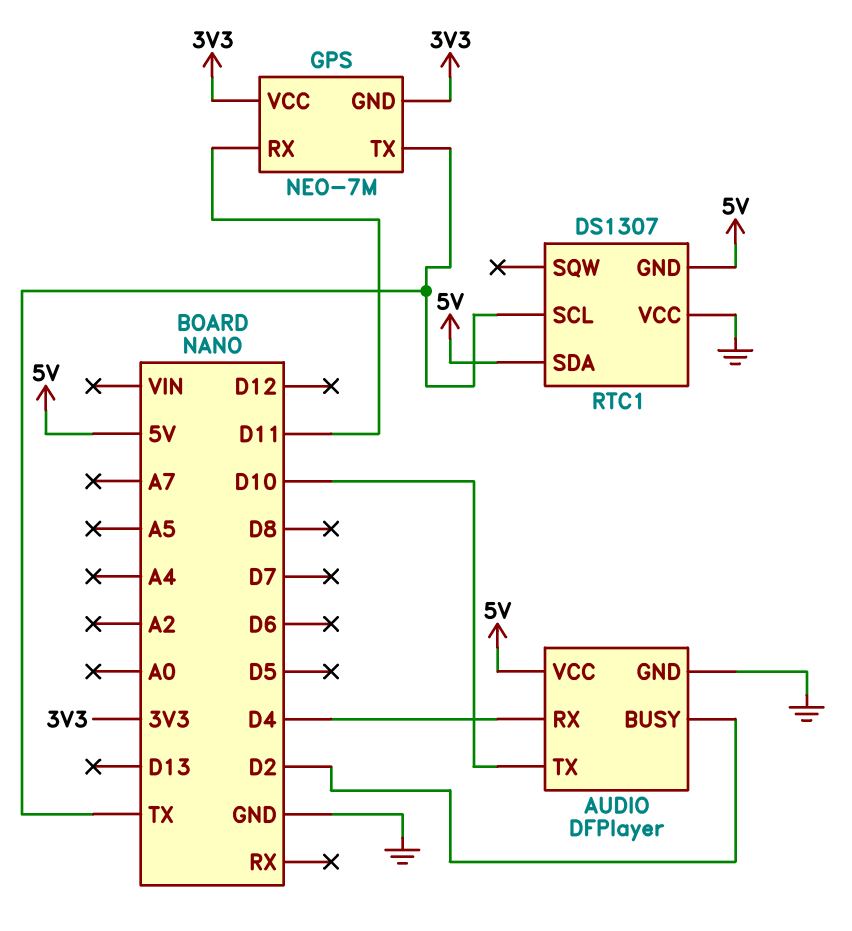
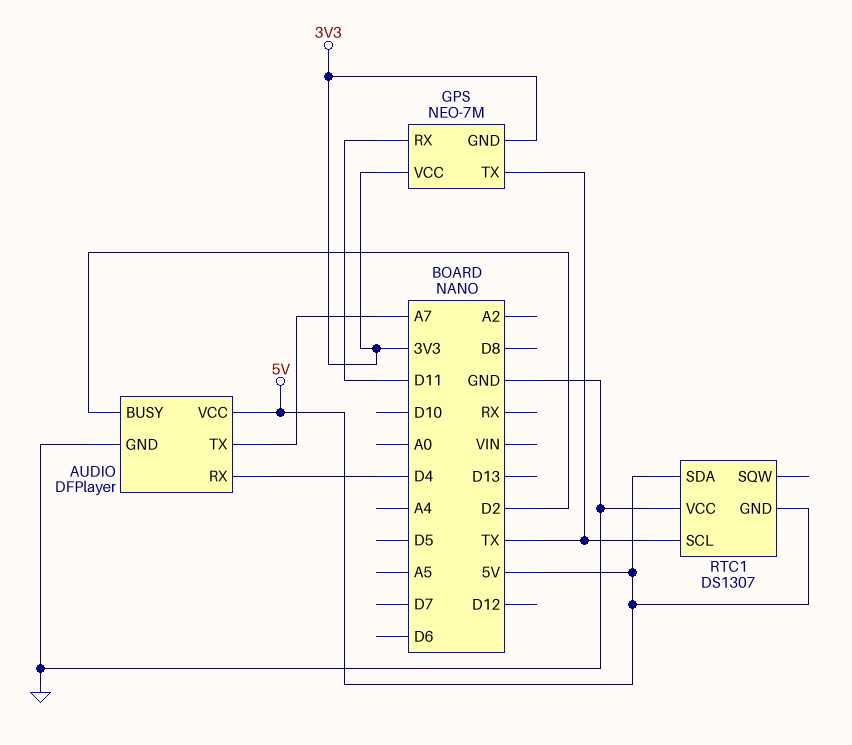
AUDIO pin TX: D10 -> A7

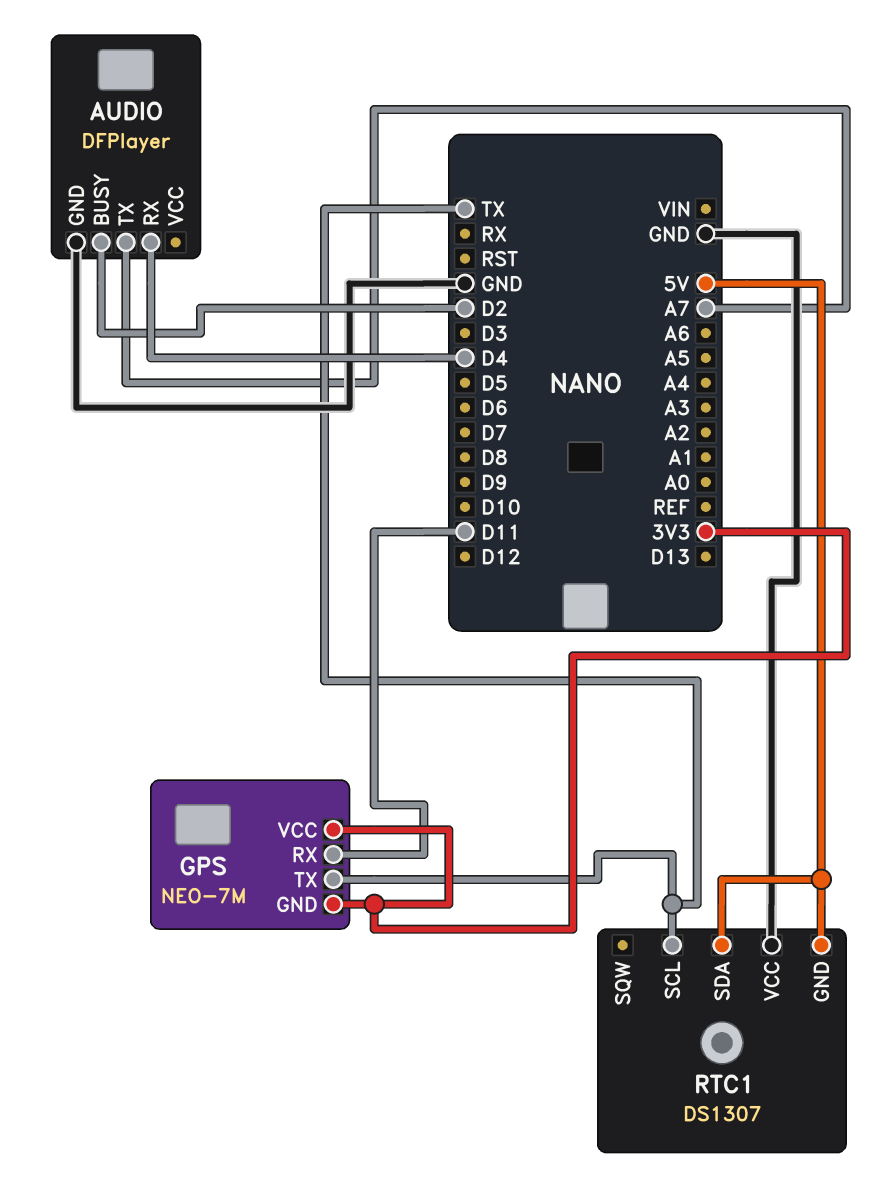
AUDIO pin VCC: 5V -> none

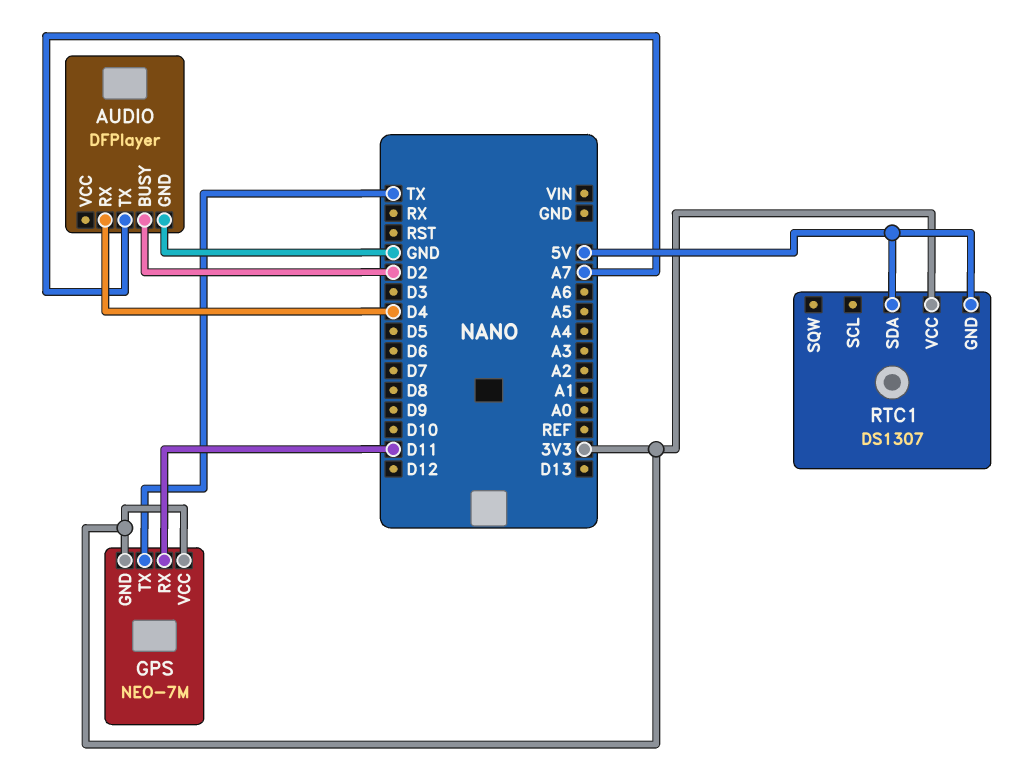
RTC1 pin SCL: TX -> none
RTC1 pin VCC: GND -> 3V3

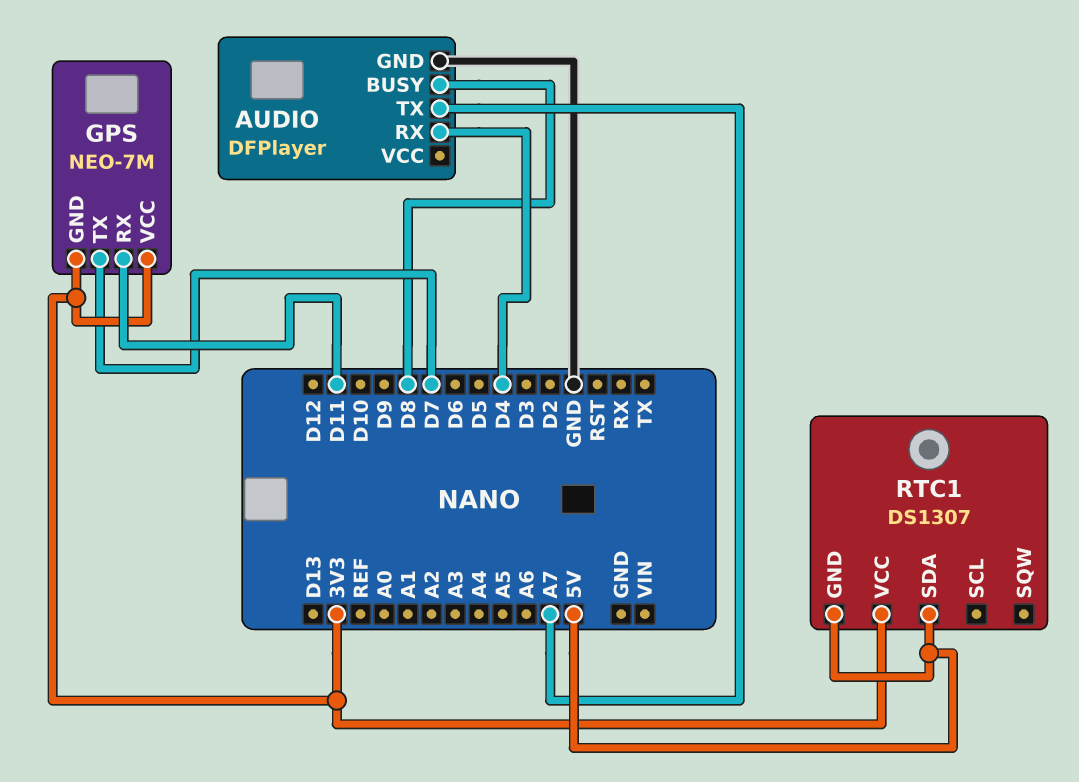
AUDIO pin BUSY: D2 -> D8
GPS pin TX: TX -> D7

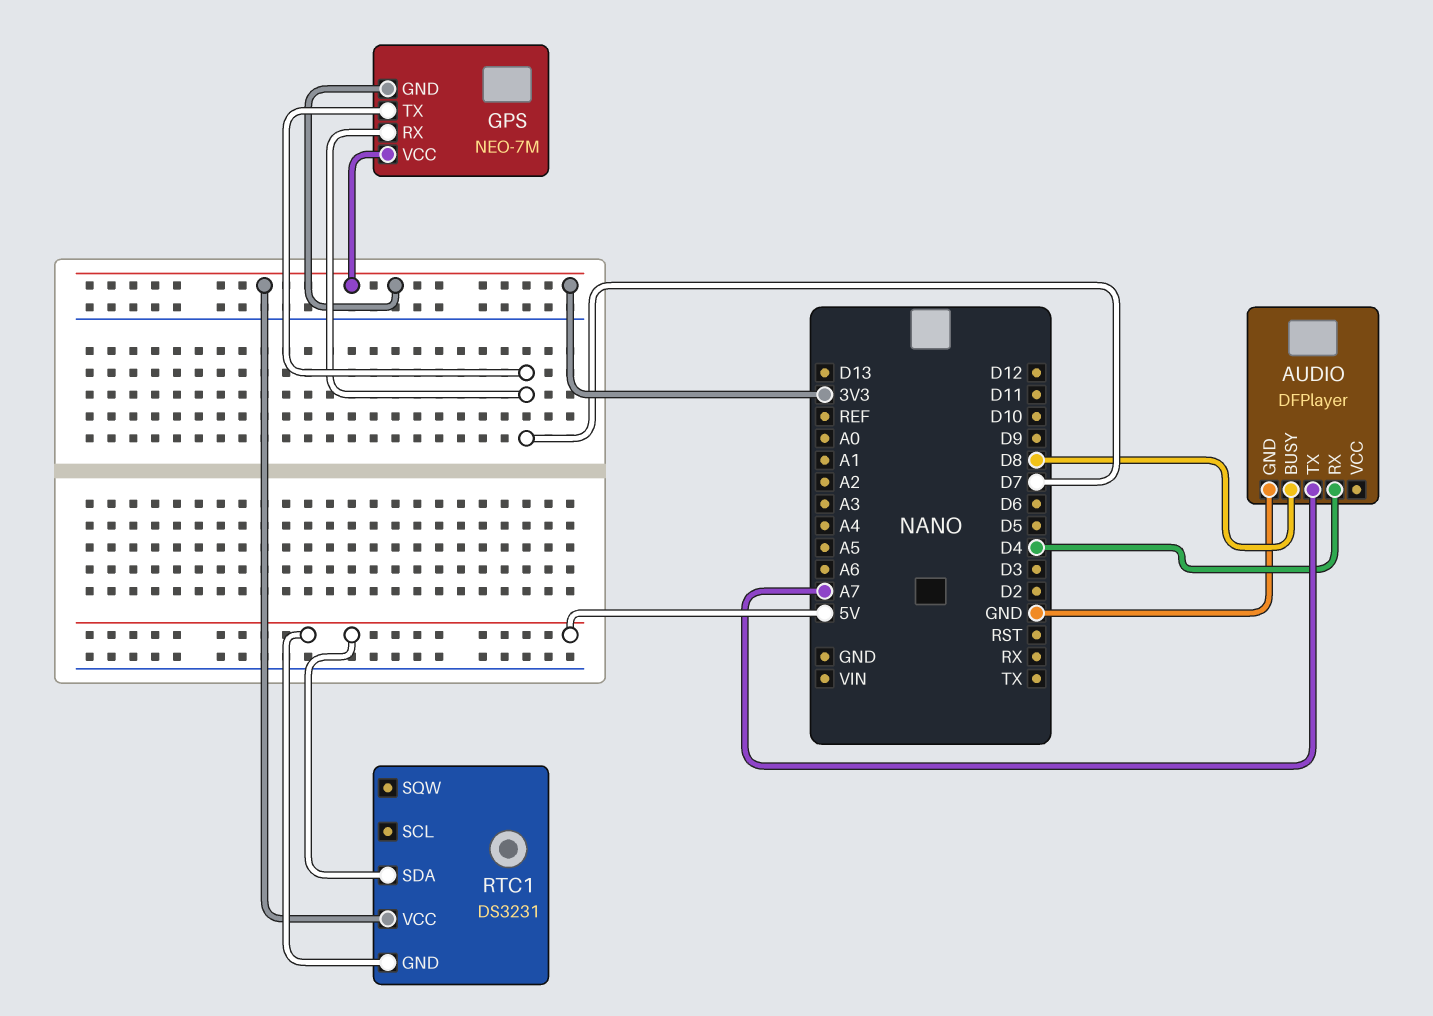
GPS pin RX: D11 -> D7
RTC1: DS1307 -> DS3231

